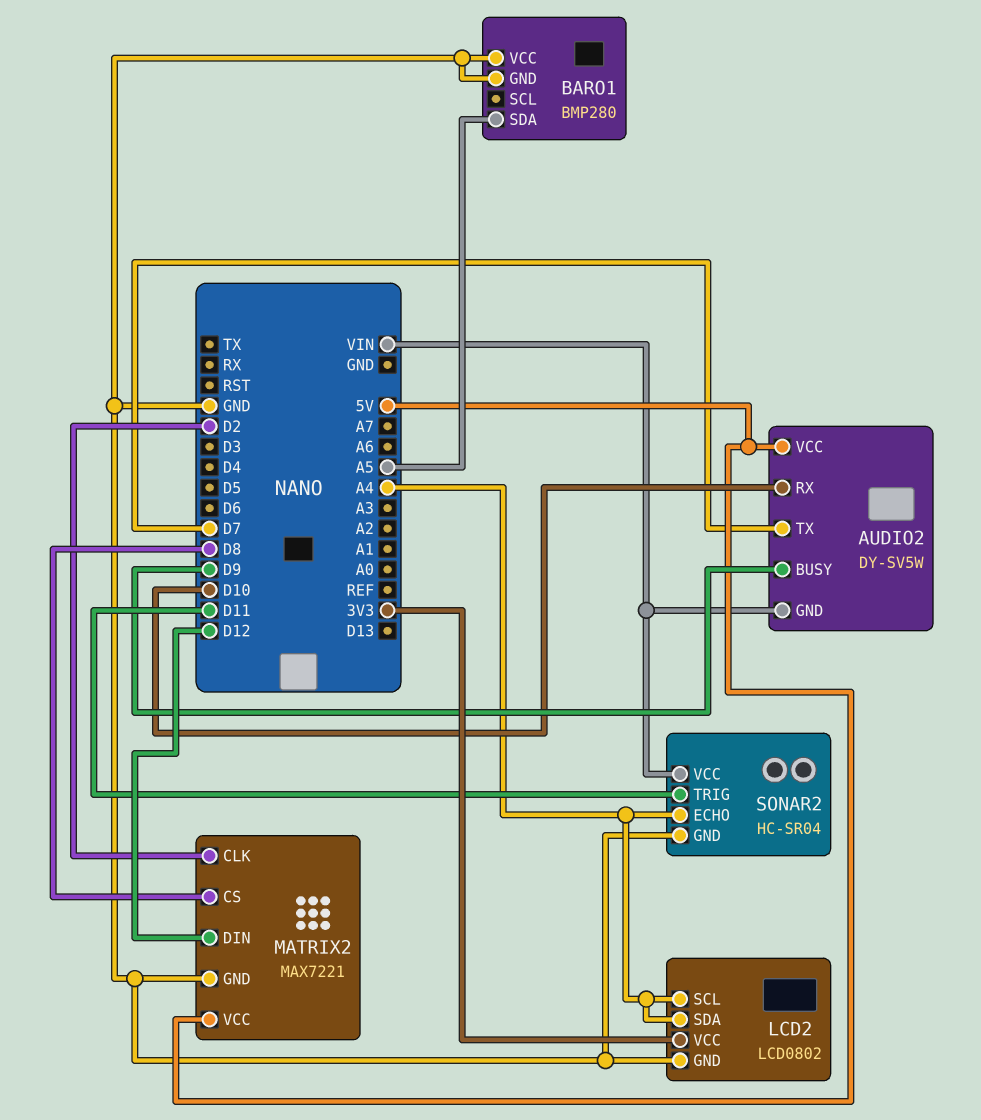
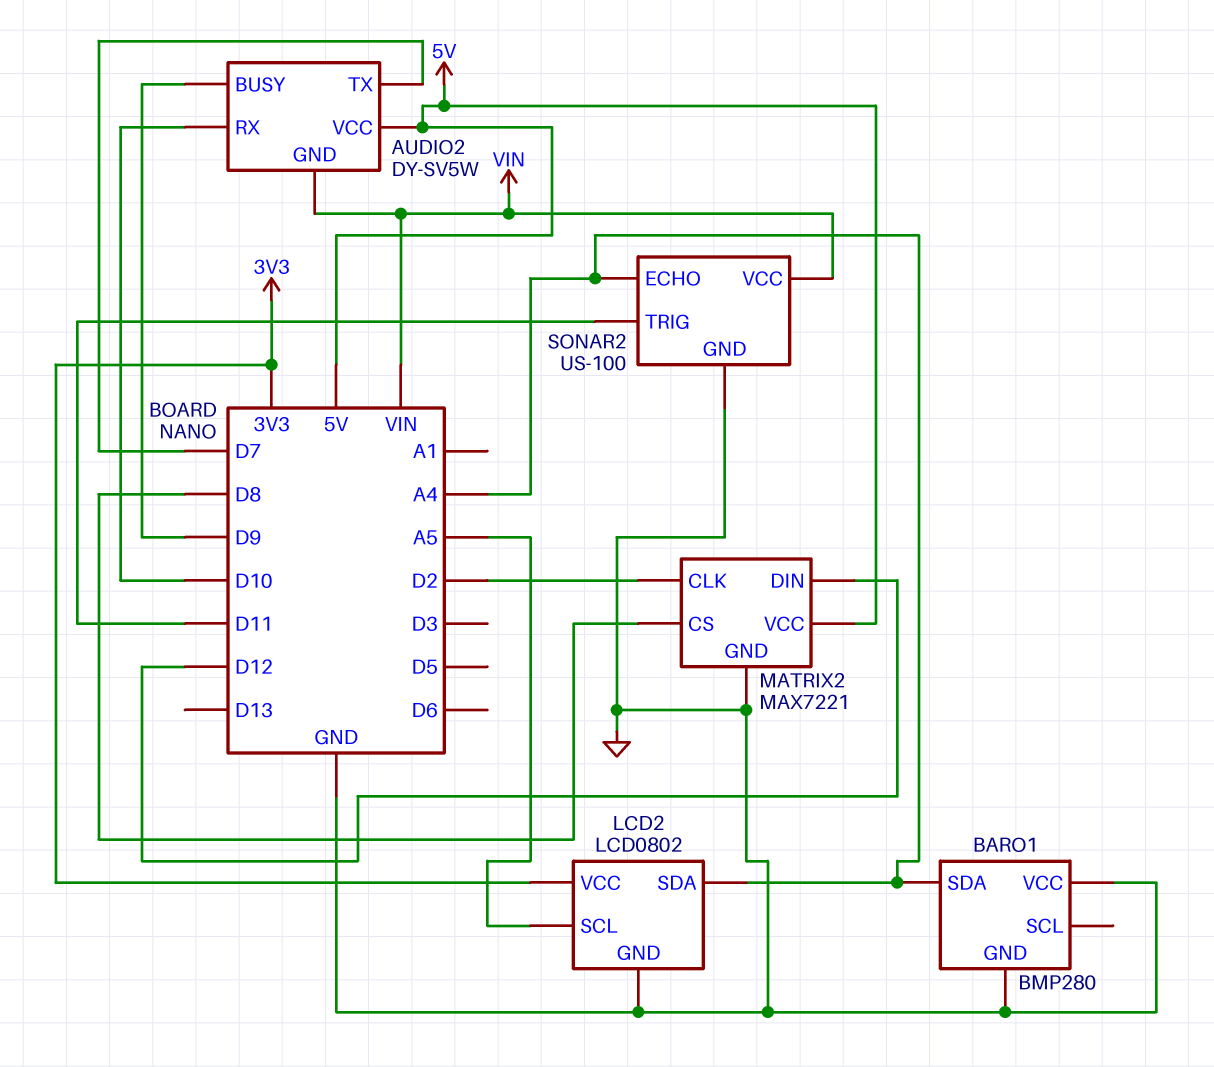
BARO1 pin SDA: A5 -> A4
LCD2 pin SCL: A4 -> A5
SONAR2: HC-SR04 -> US-100

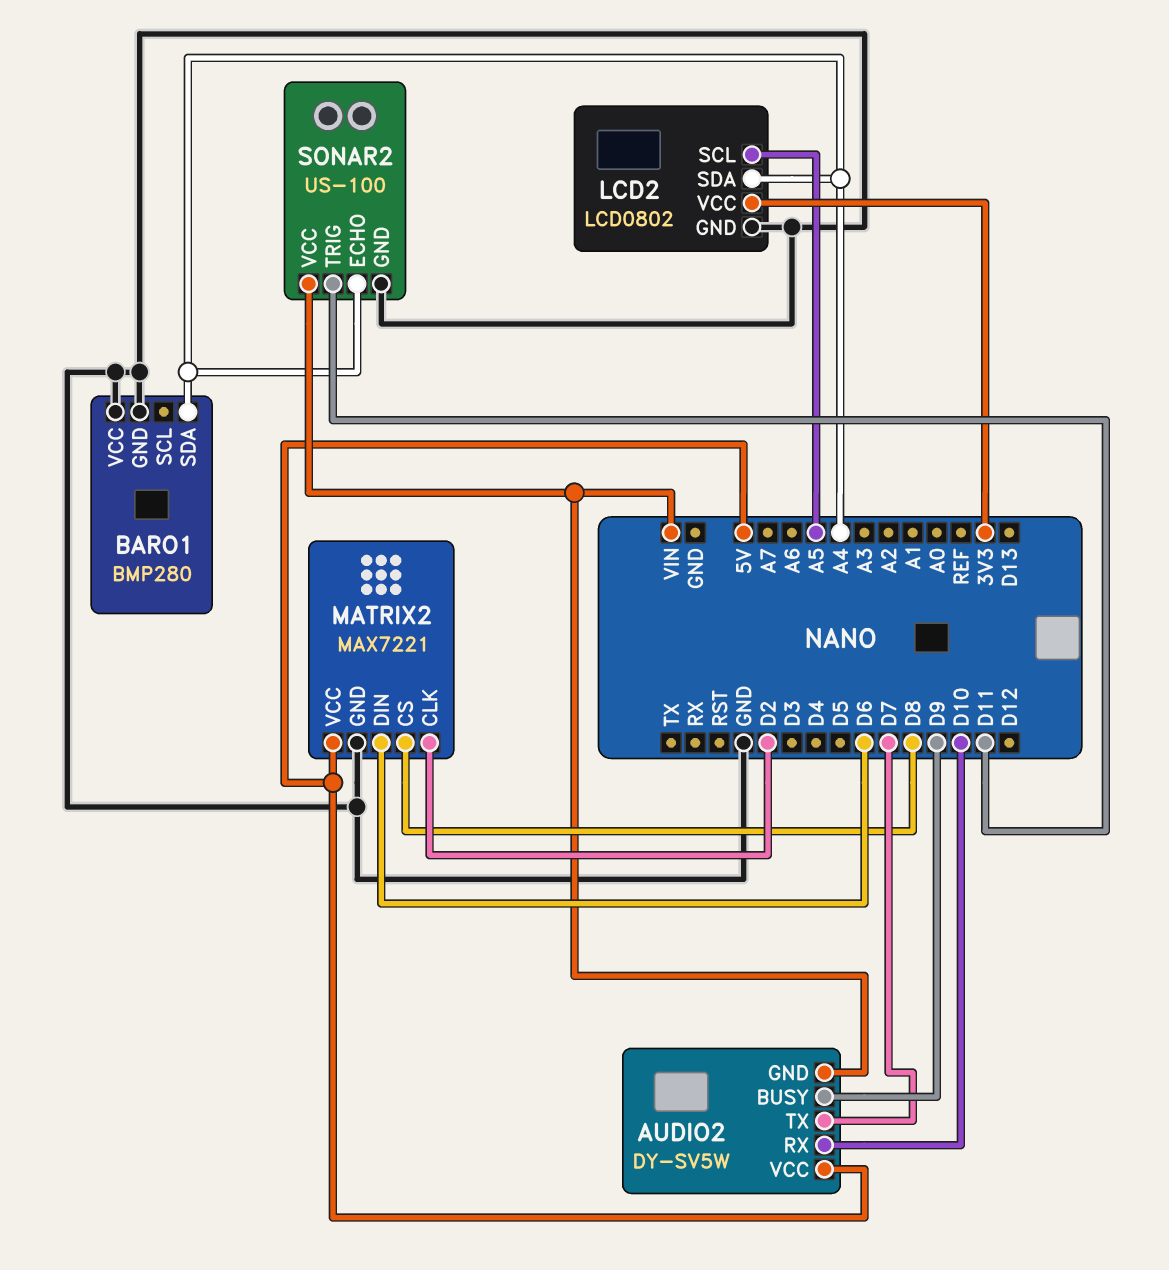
MATRIX2 pin DIN: D12 -> D6

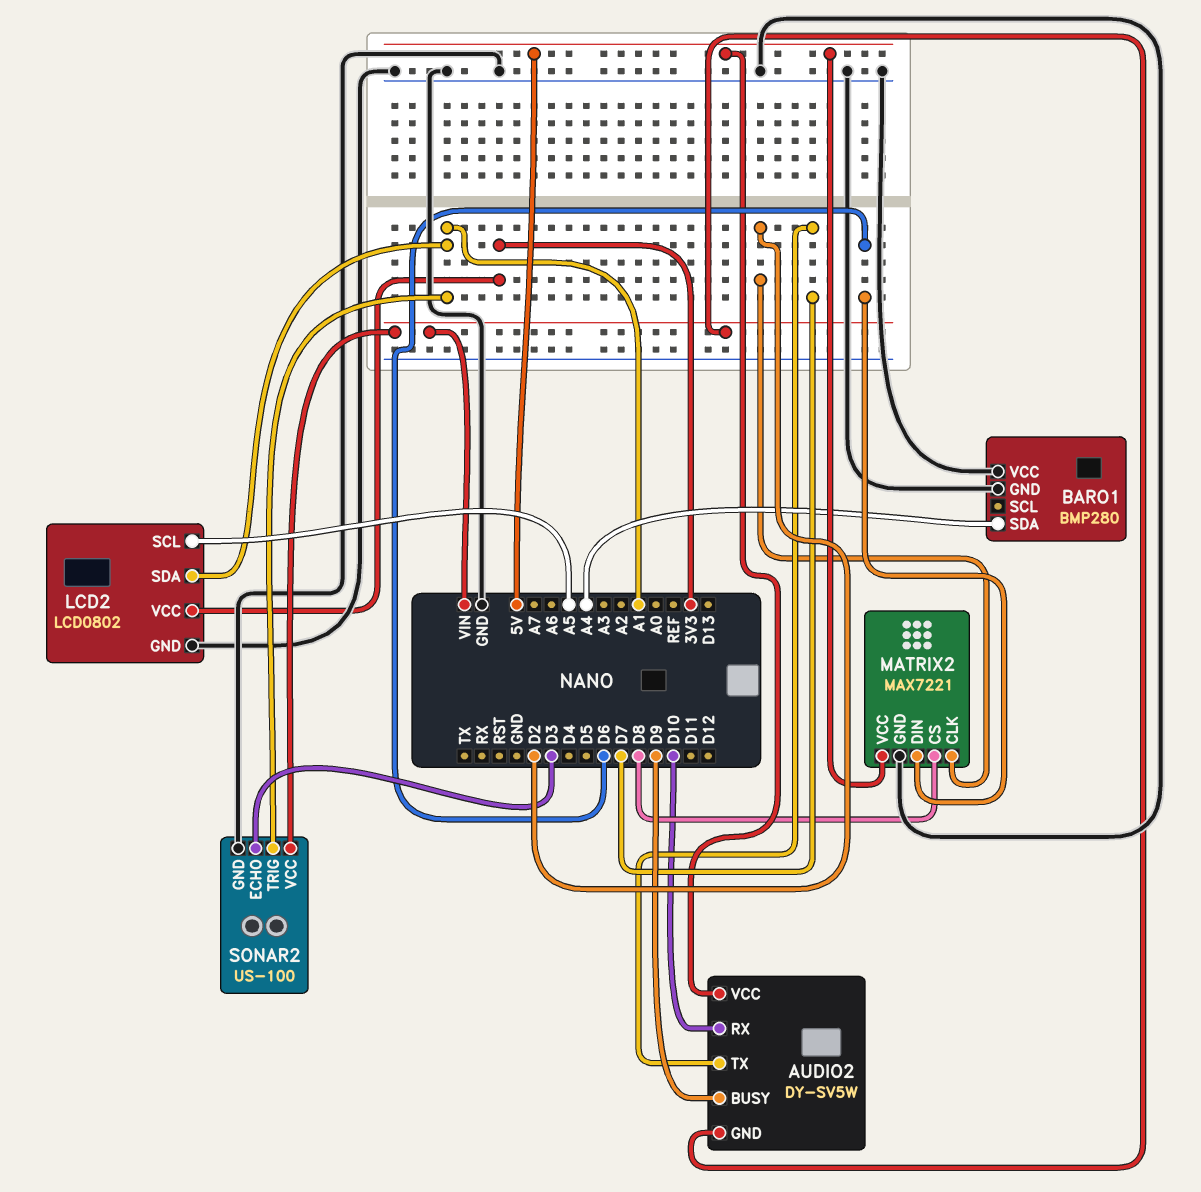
LCD2 pin SDA: A4 -> A1
SONAR2 pin ECHO: A4 -> D3
SONAR2 pin TRIG: D11 -> A1

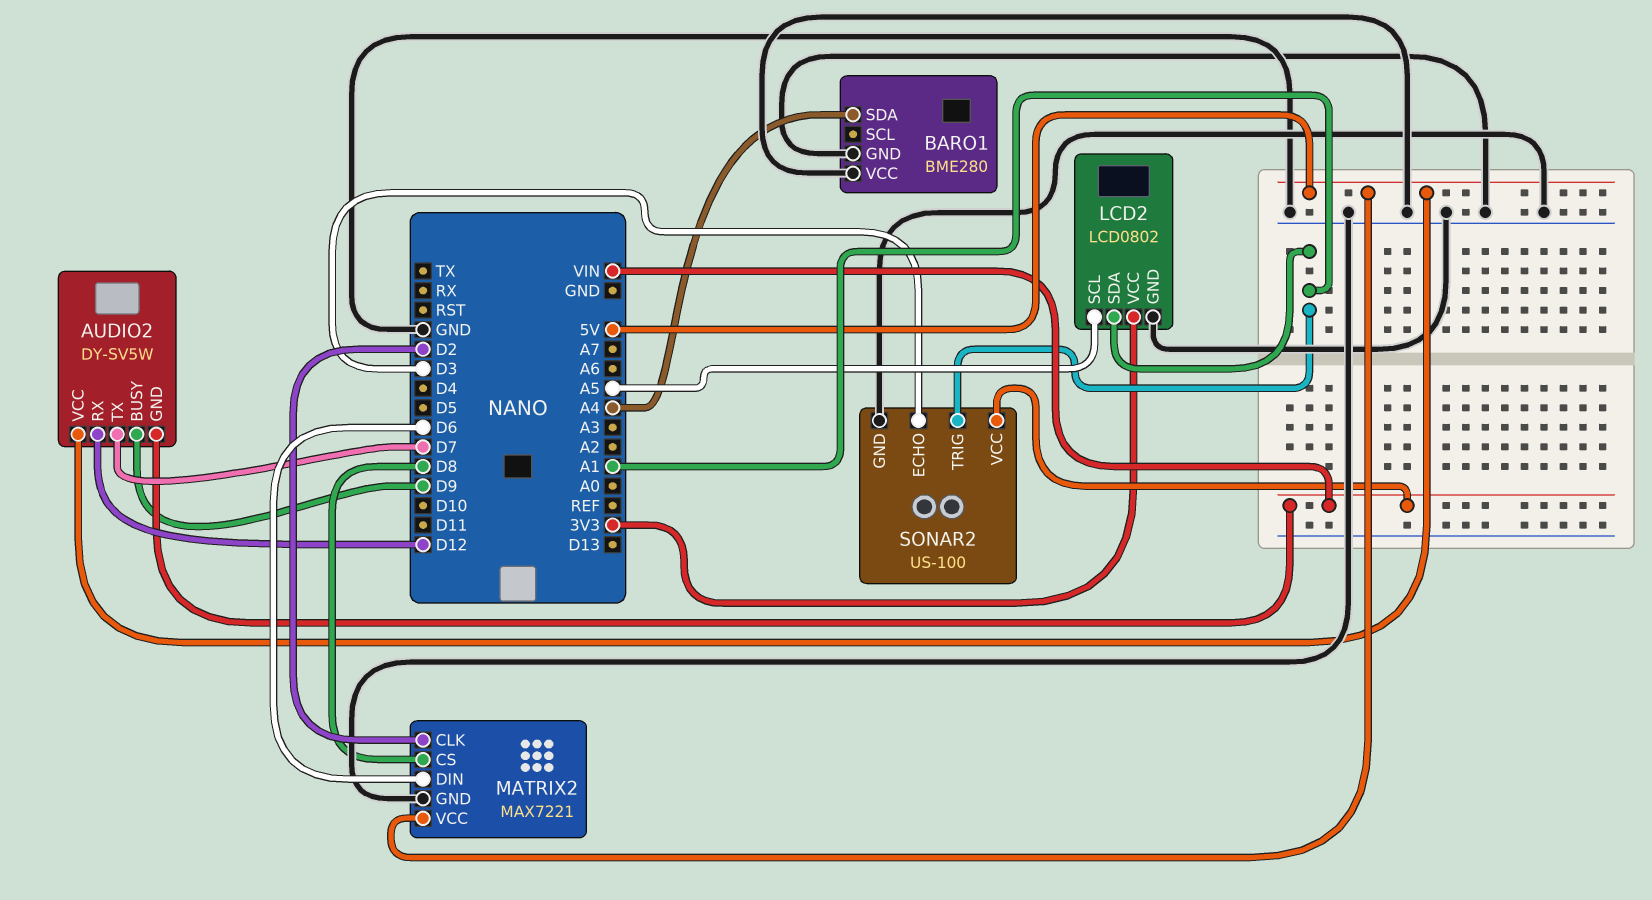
AUDIO2 pin RX: D10 -> D12
BARO1: BMP280 -> BME280

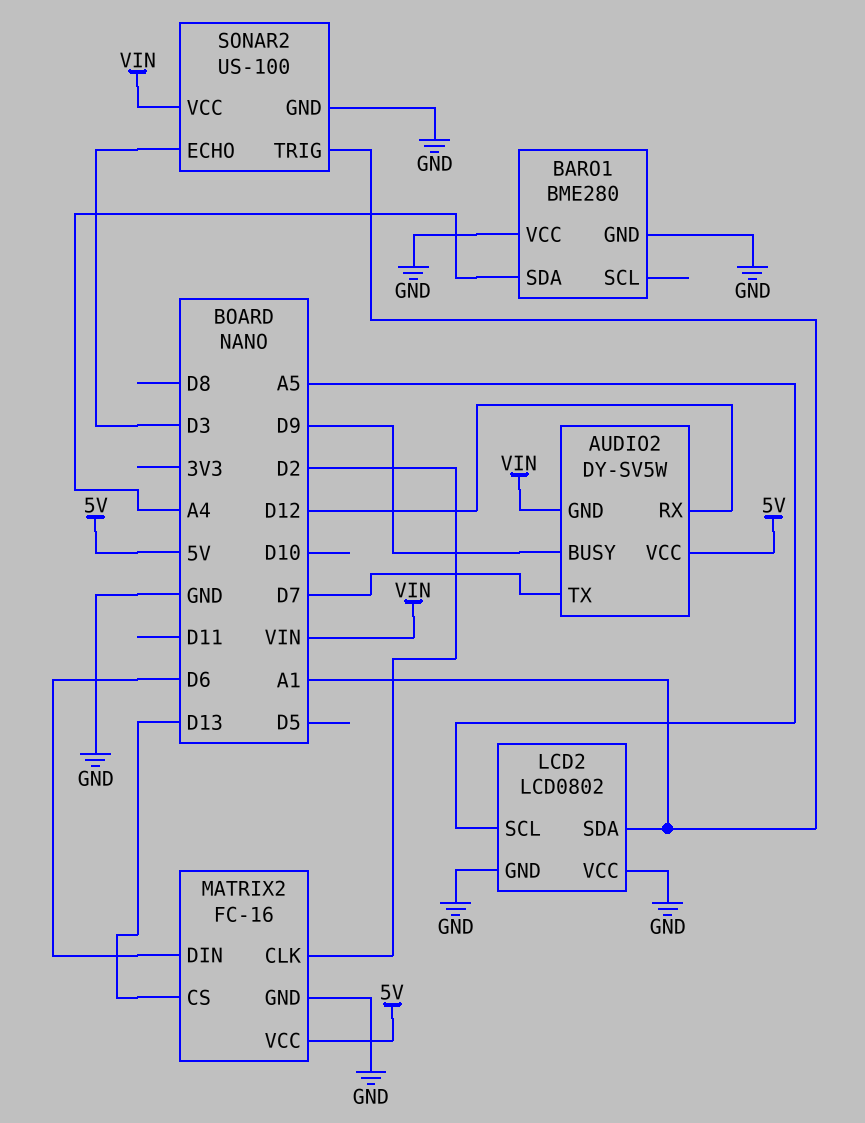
LCD2 pin VCC: 3V3 -> GND
MATRIX2: MAX7221 -> FC-16
MATRIX2 pin CS: D8 -> D13

